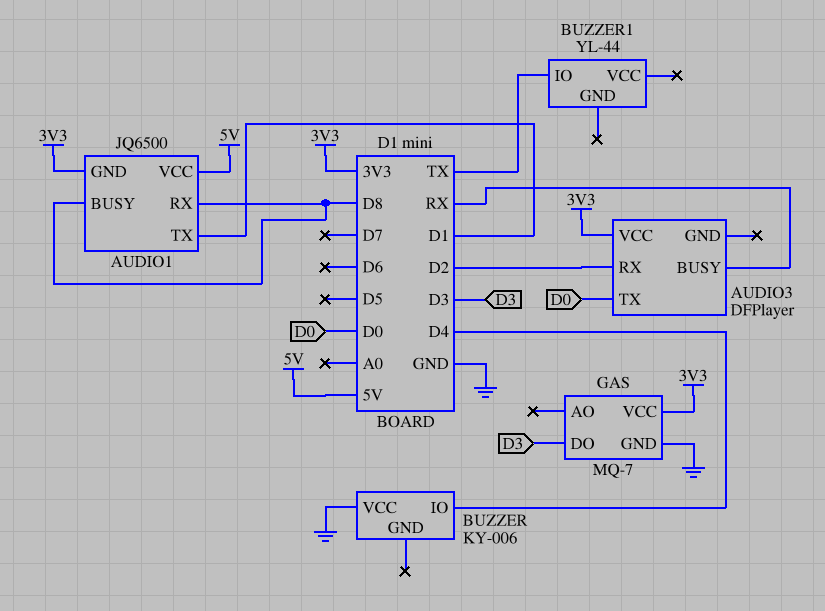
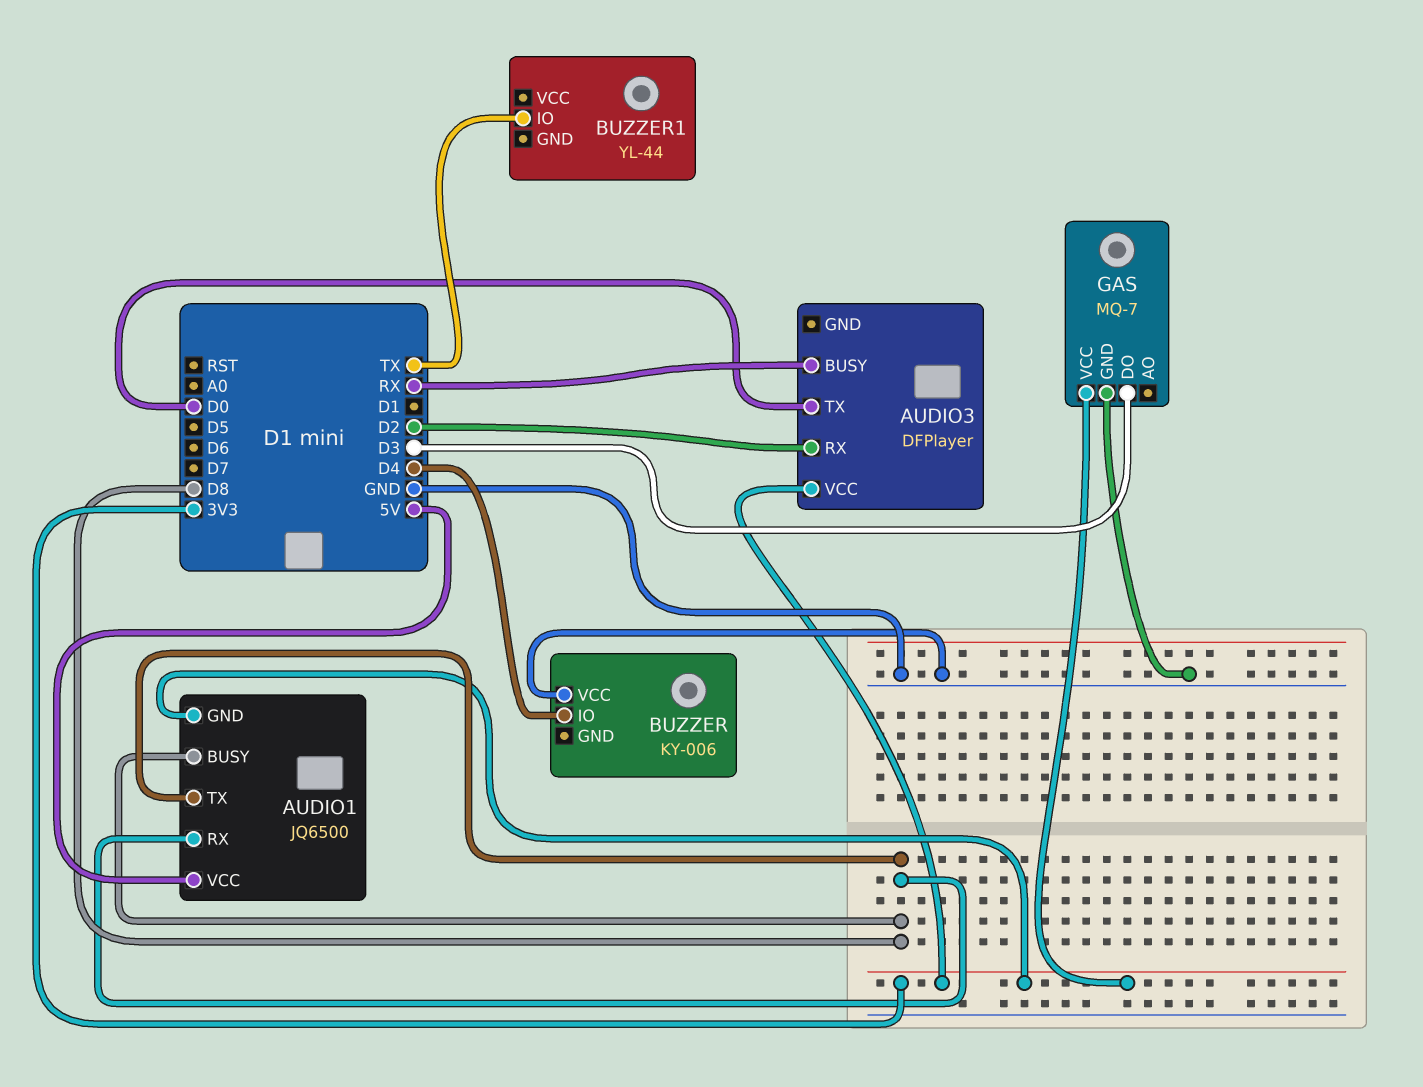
AUDIO1 pin TX: D1 -> D8

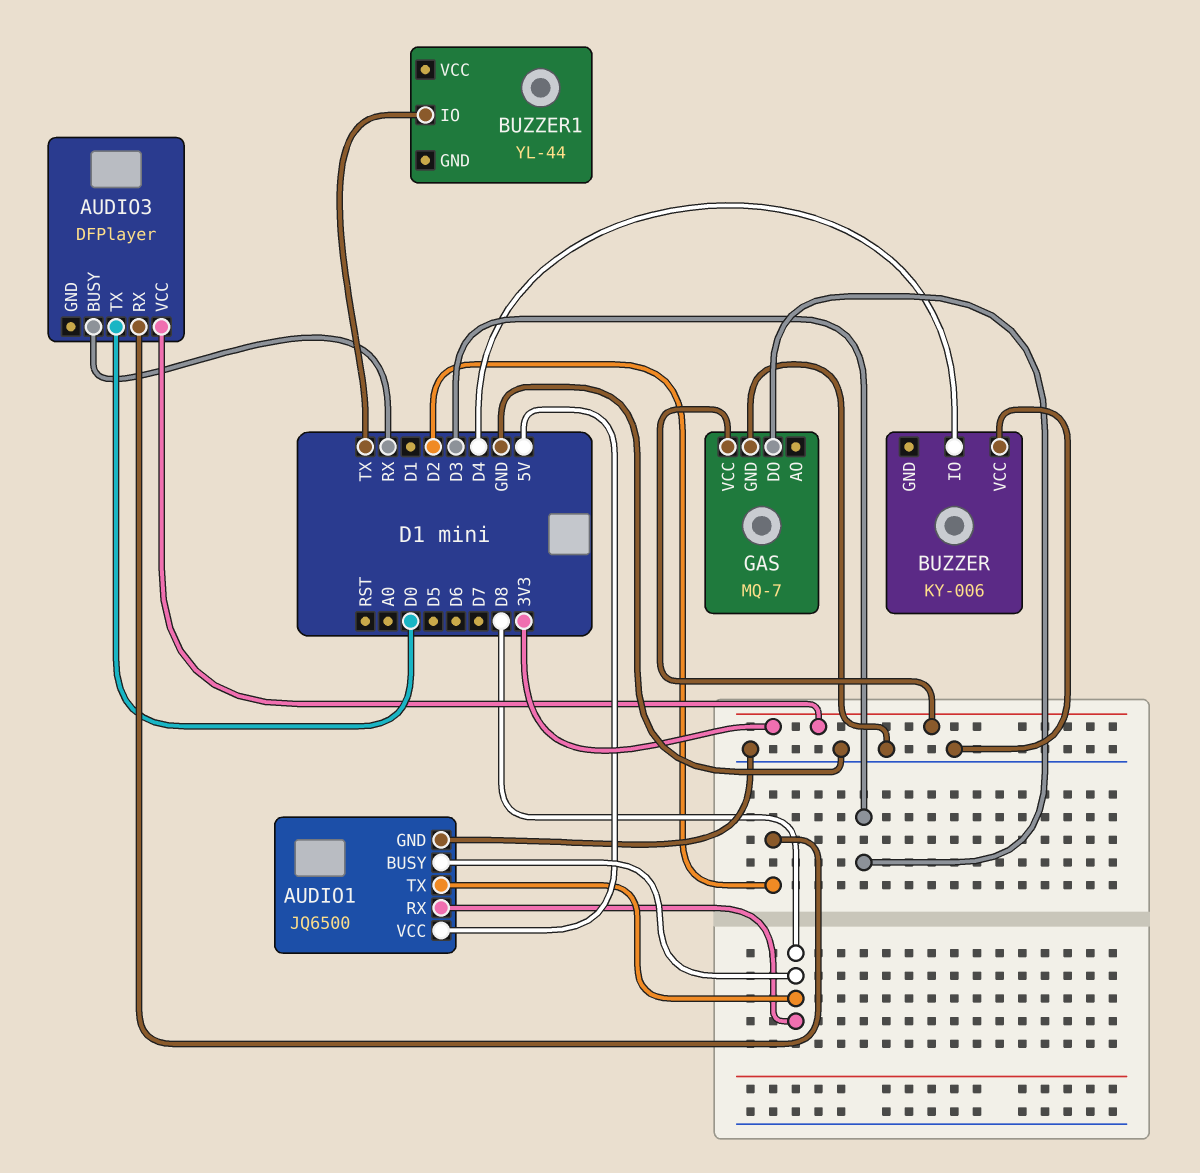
AUDIO1 pin GND: 3V3 -> GND

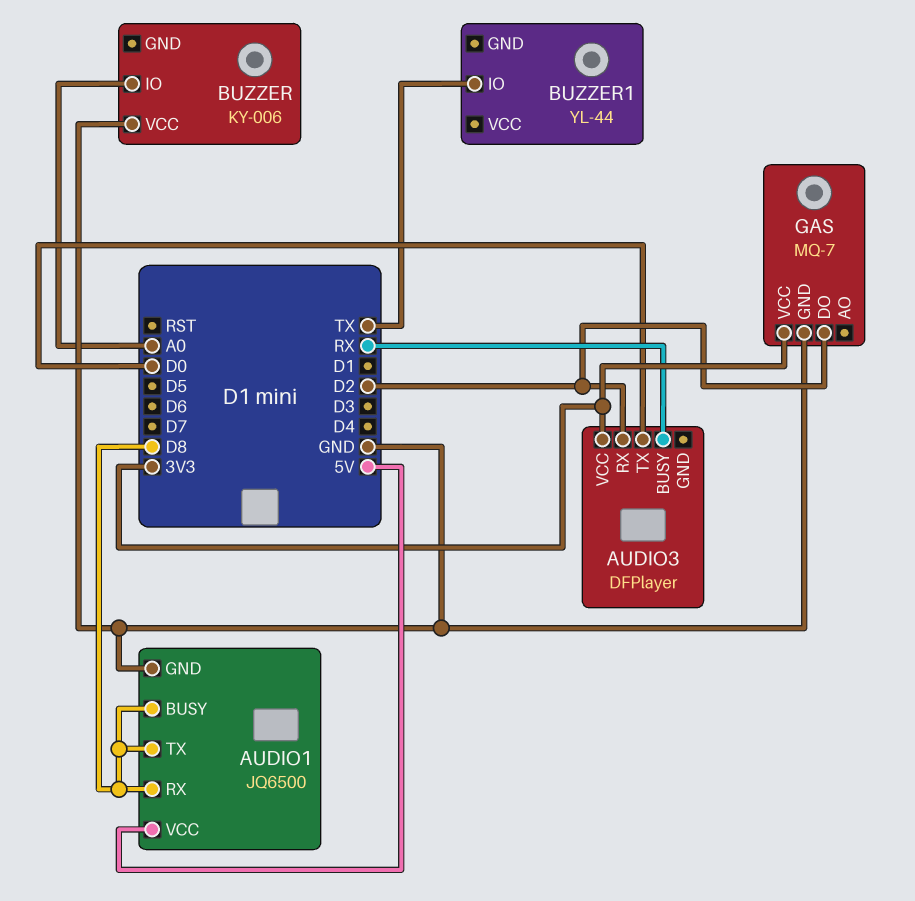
BUZZER pin IO: D4 -> A0
GAS pin DO: D3 -> D2

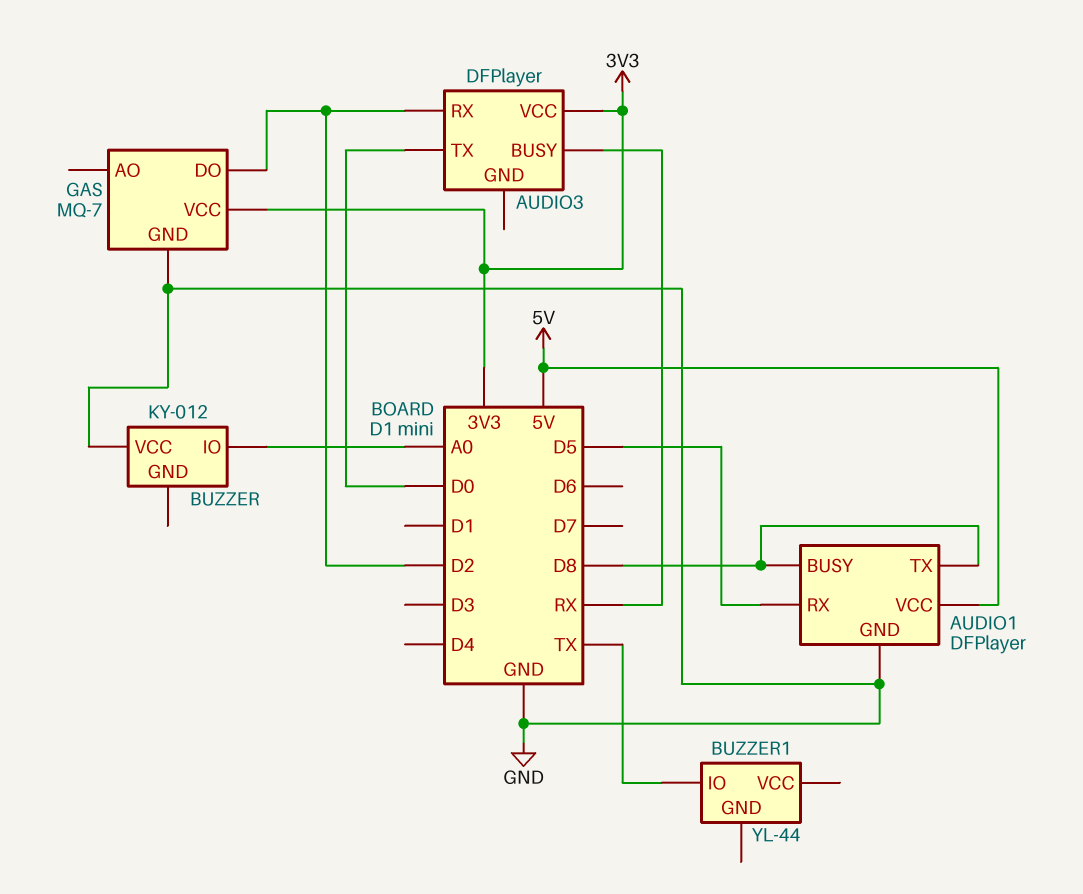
AUDIO1: JQ6500 -> DFPlayer
AUDIO1 pin RX: D8 -> D5
BUZZER: KY-006 -> KY-012

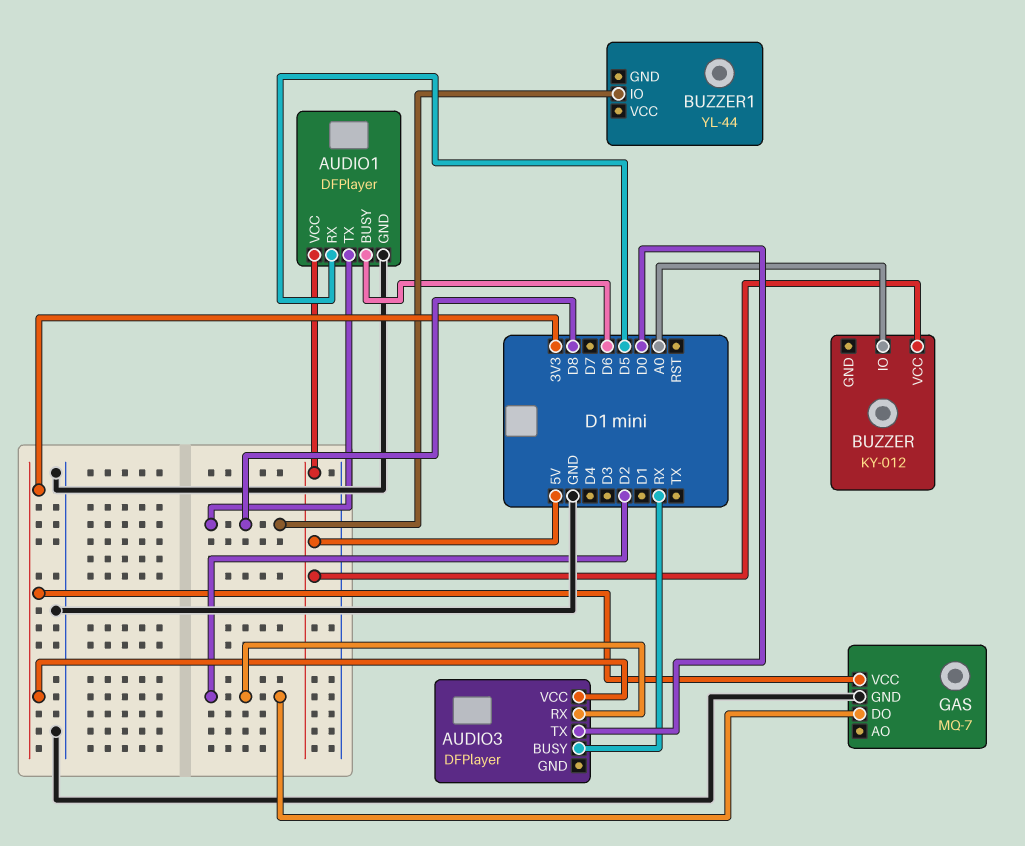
AUDIO1 pin BUSY: D8 -> D6
BUZZER pin VCC: GND -> 5V
BUZZER1 pin IO: TX -> D8

